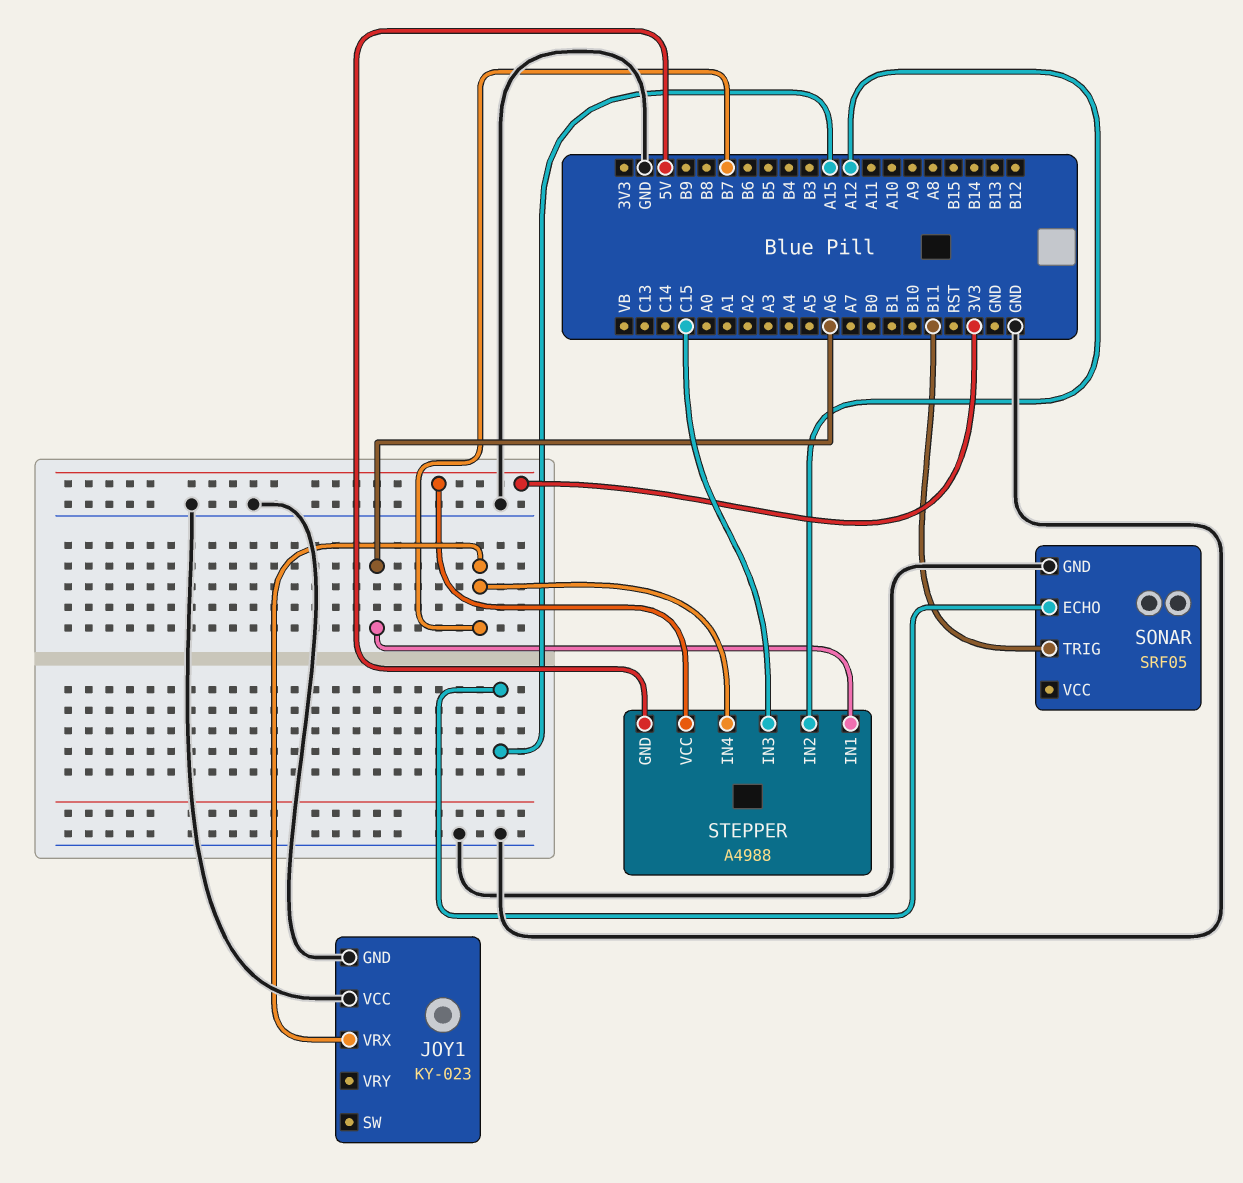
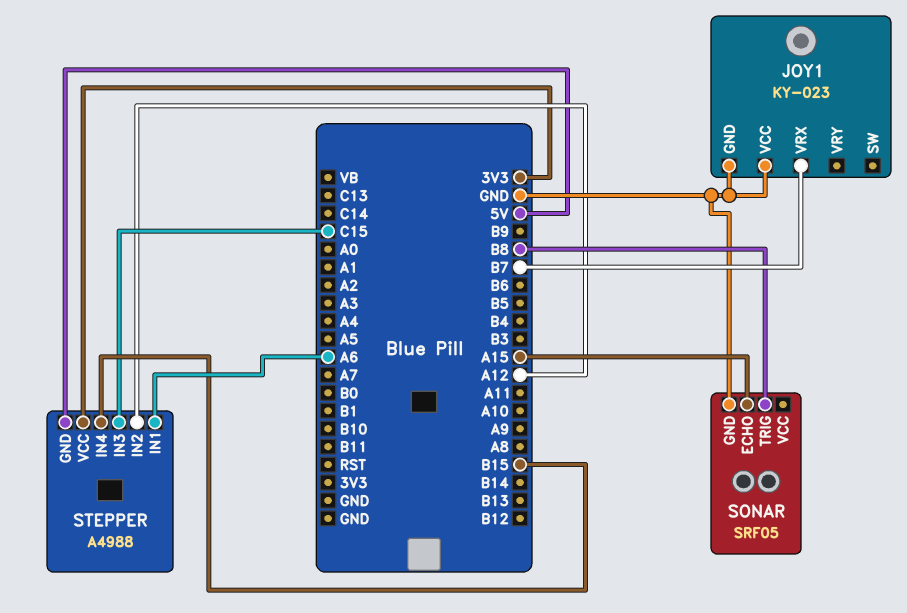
SONAR pin TRIG: B11 -> B8
STEPPER pin IN4: B7 -> B15

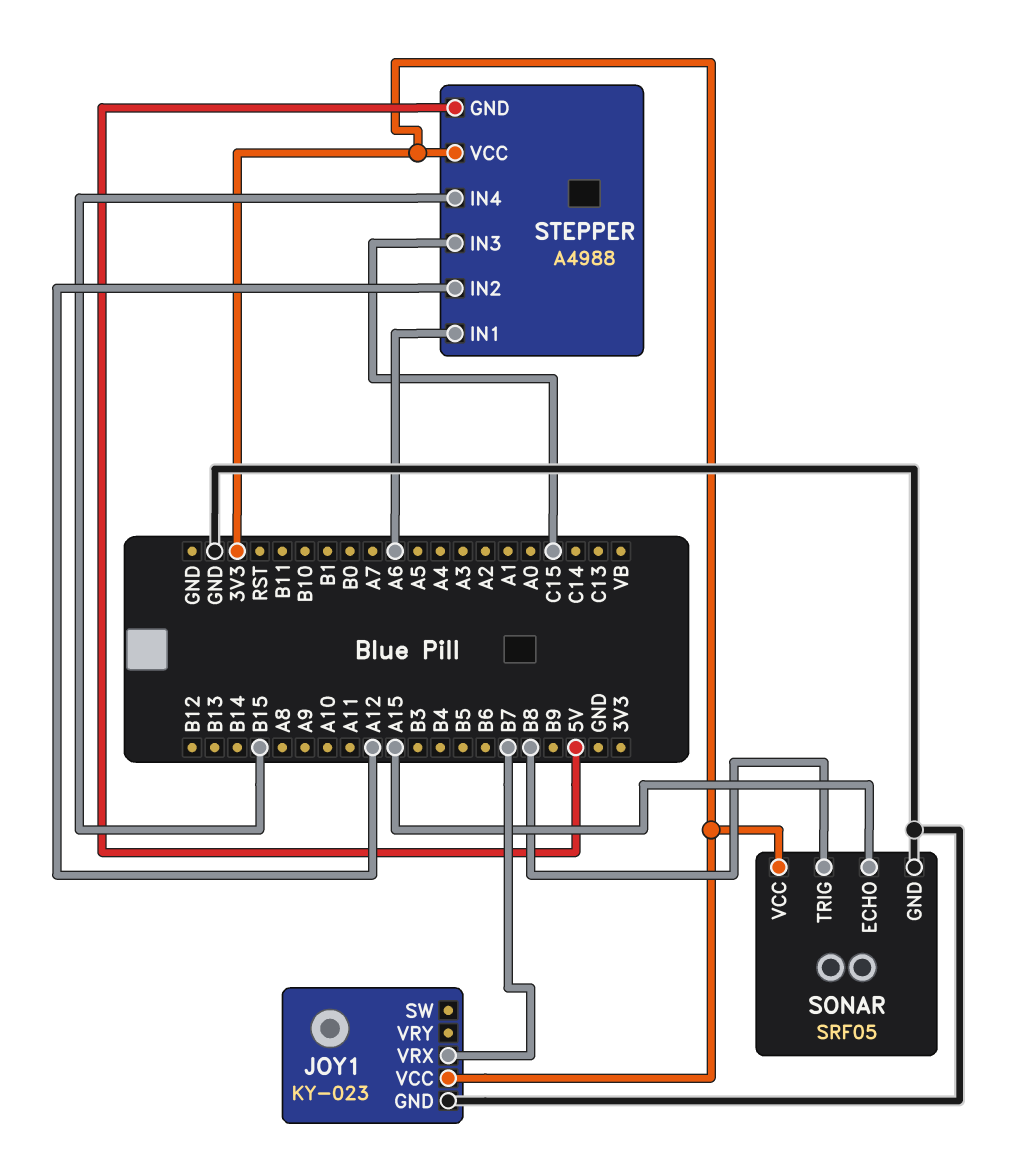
JOY1 pin VCC: GND -> 3V3
SONAR pin VCC: none -> 3V3

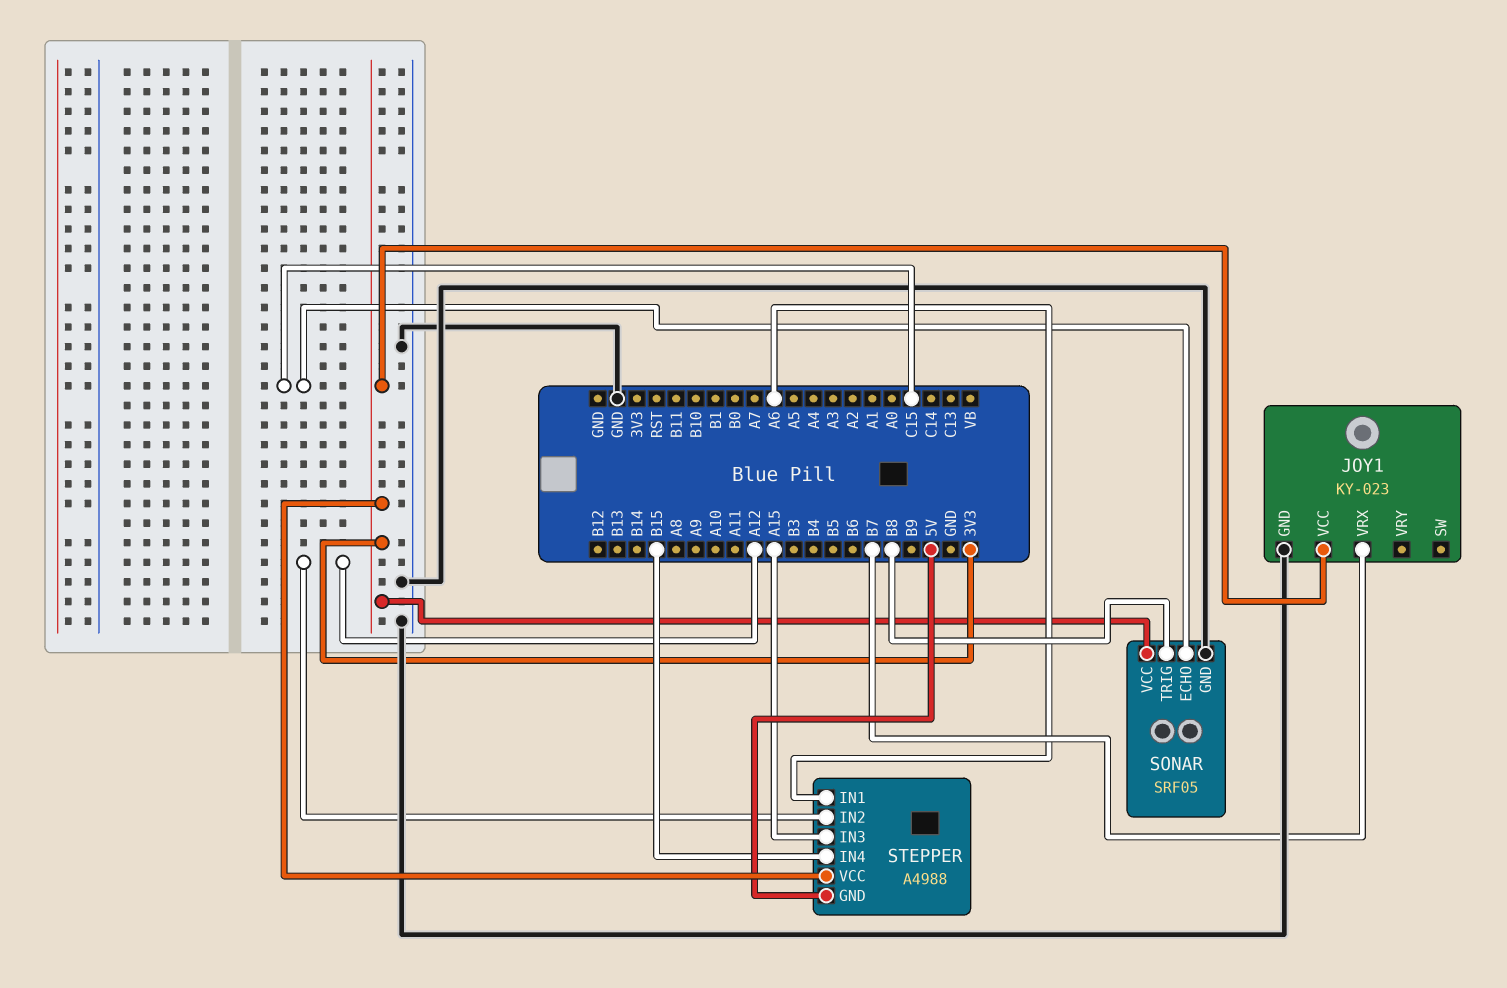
SONAR pin ECHO: A15 -> C15
STEPPER pin IN3: C15 -> A15

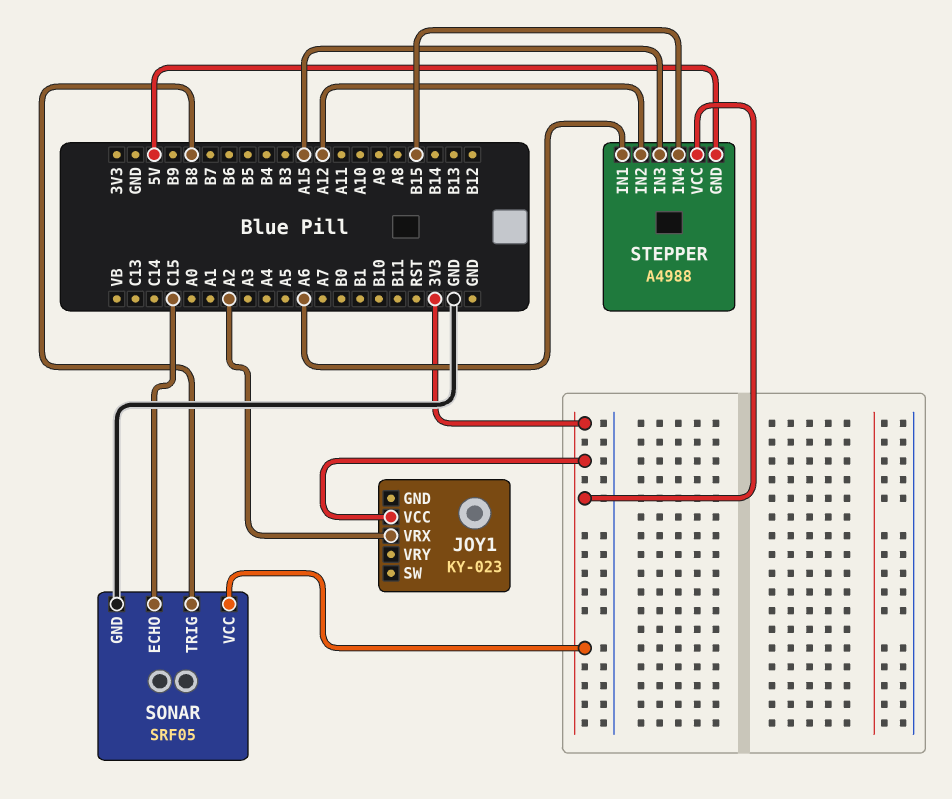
JOY1 pin GND: GND -> none
JOY1 pin VRX: B7 -> A2

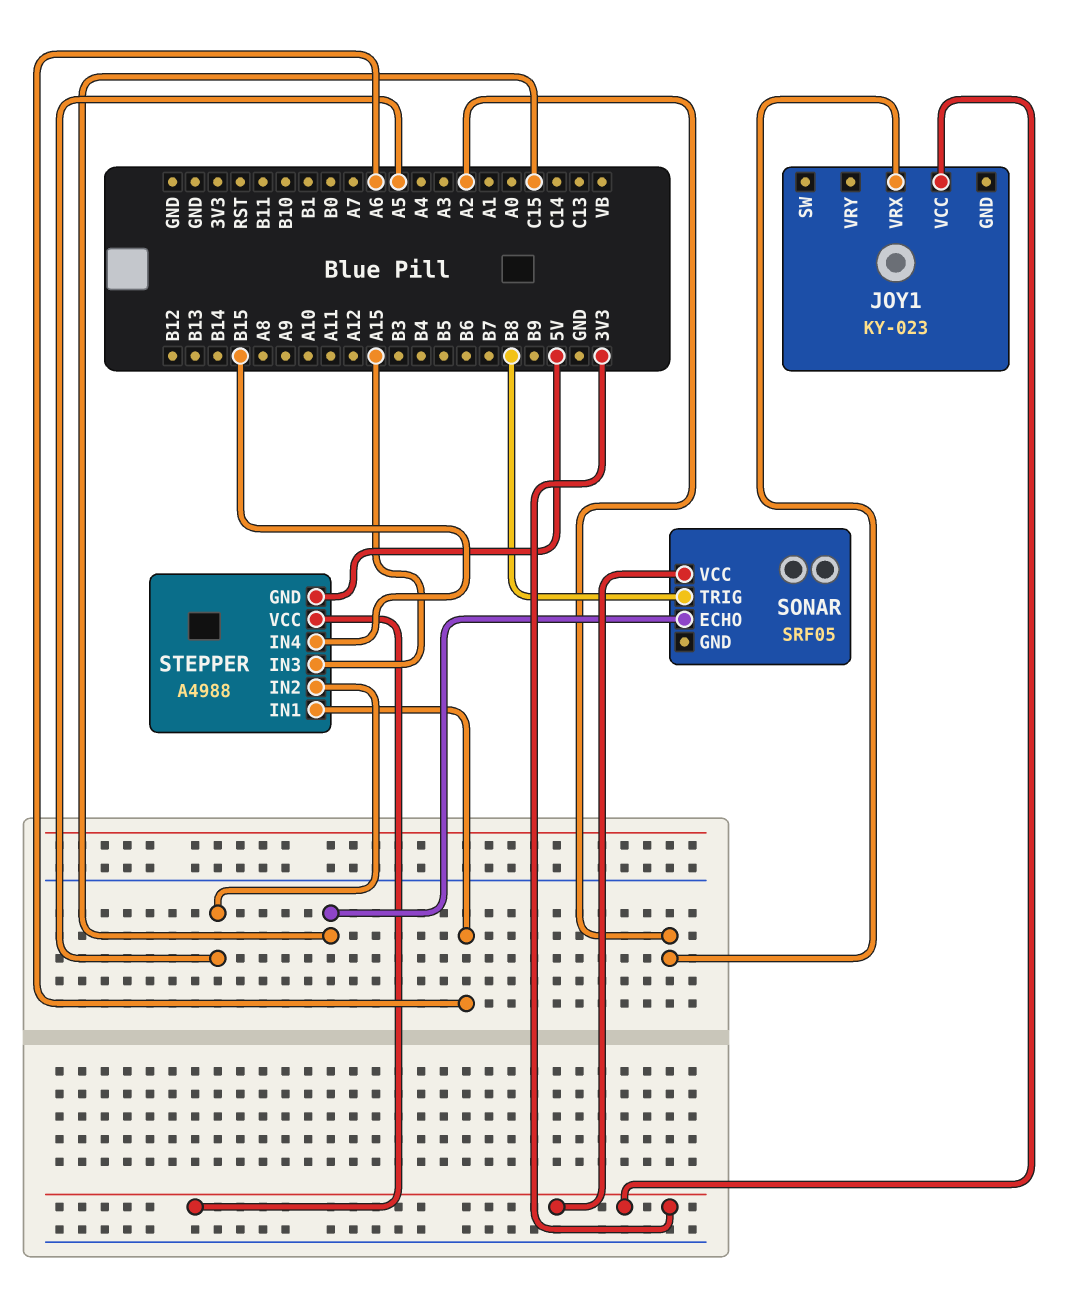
SONAR pin GND: GND -> none
STEPPER pin IN2: A12 -> A5

